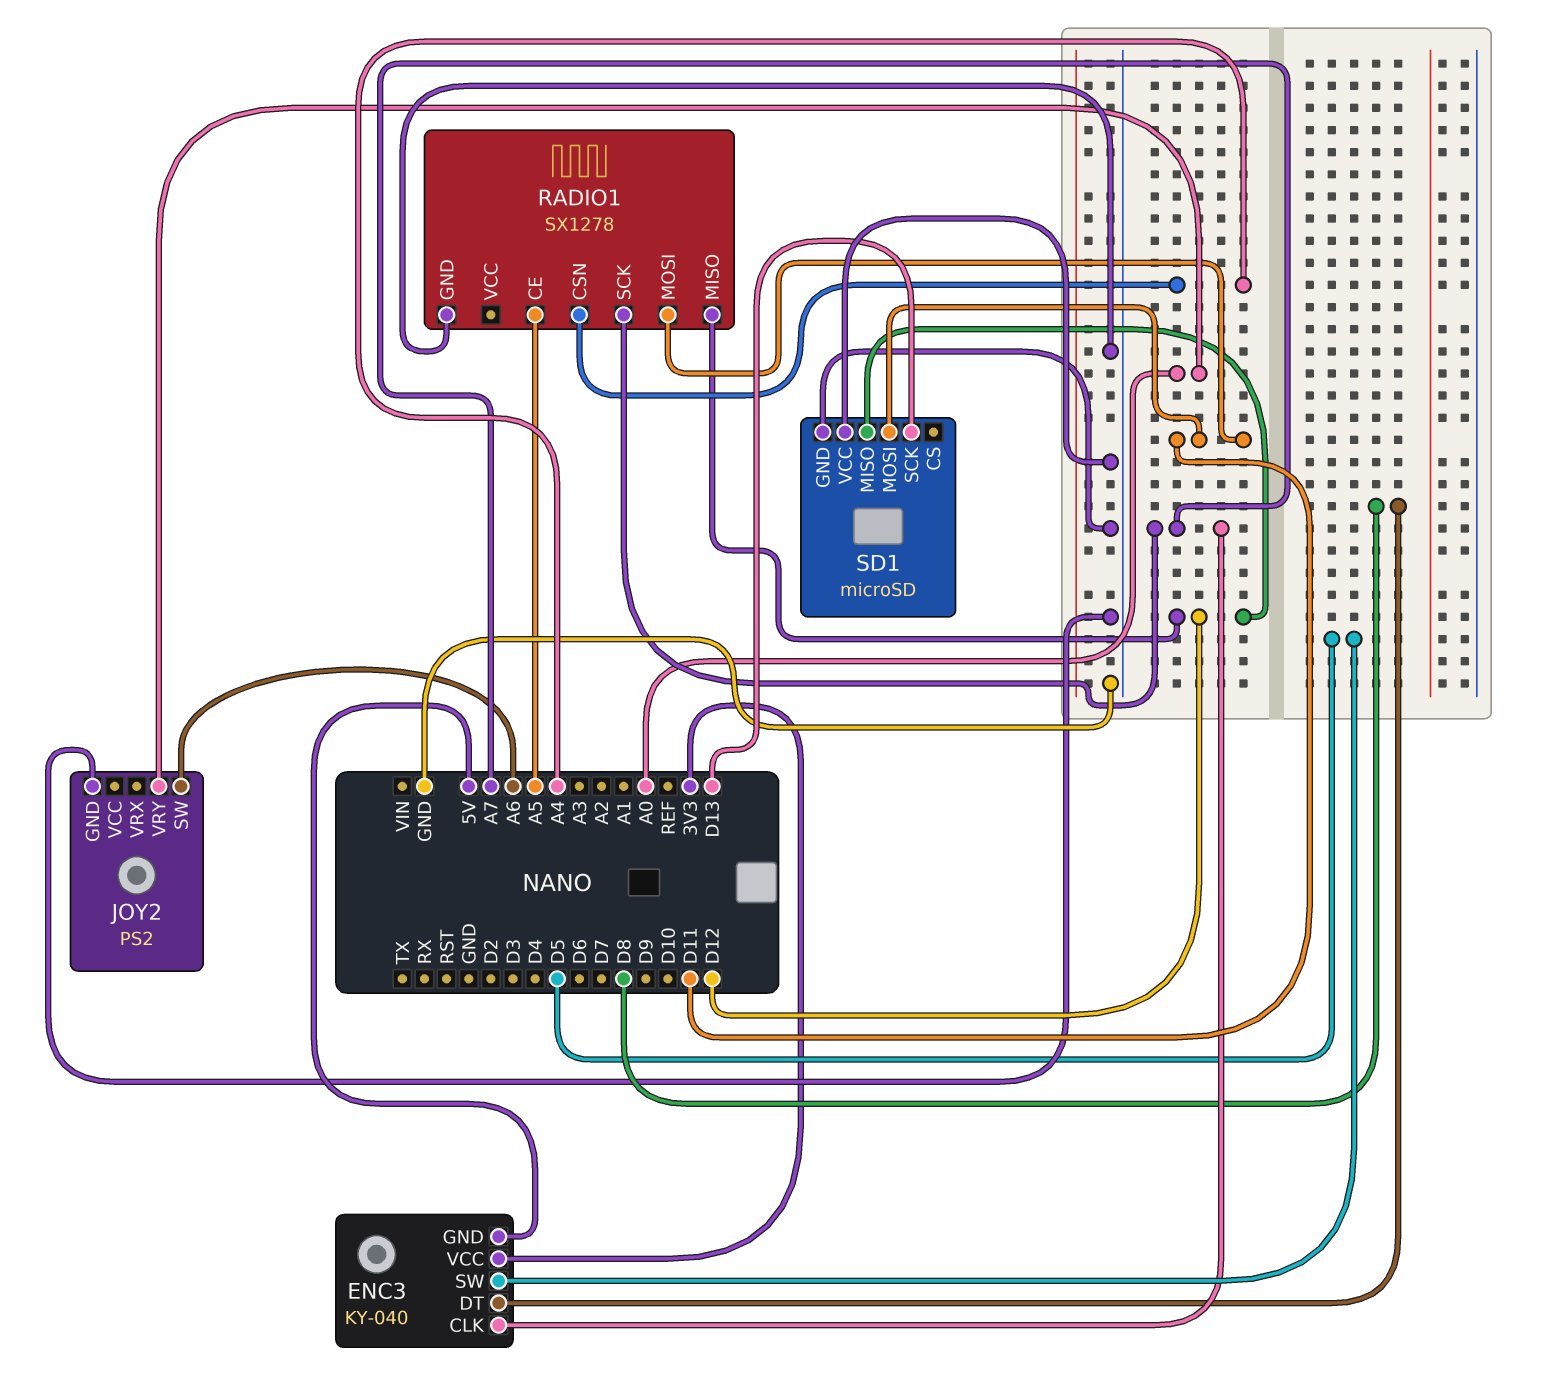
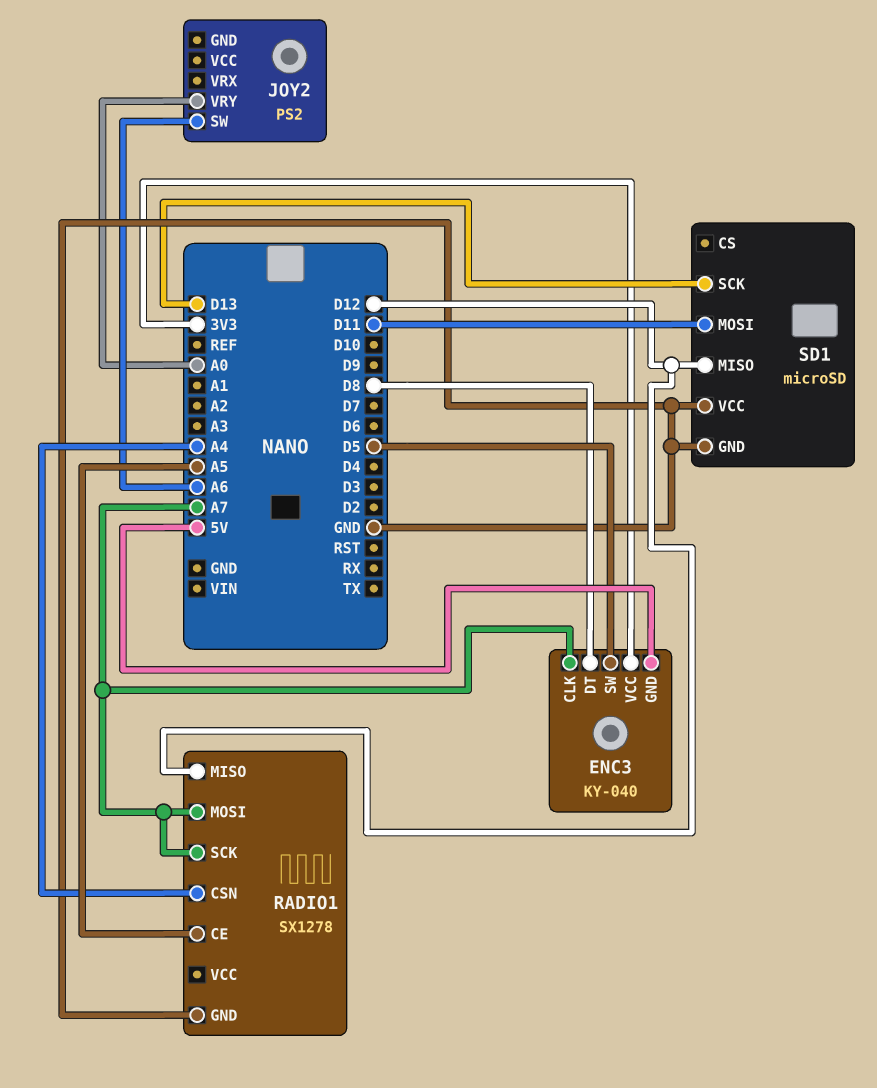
JOY2 pin GND: GND -> none
RADIO1 pin MOSI: D11 -> A7

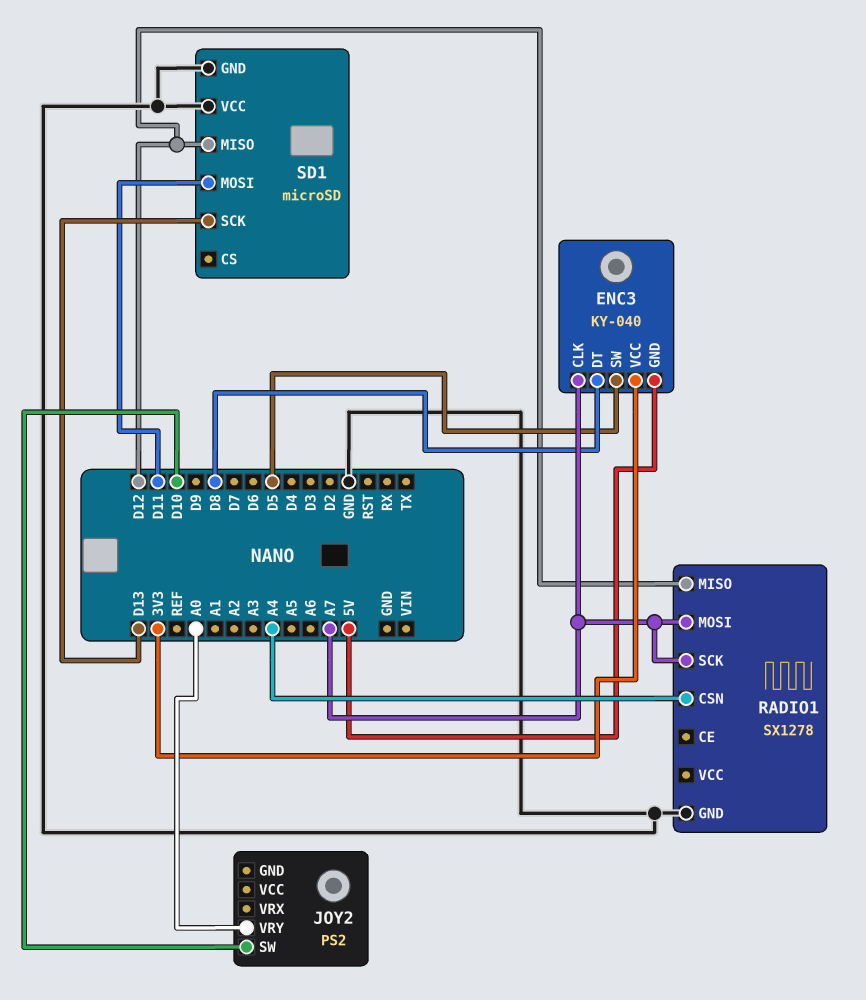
JOY2 pin SW: A6 -> D10
RADIO1 pin CE: A5 -> none

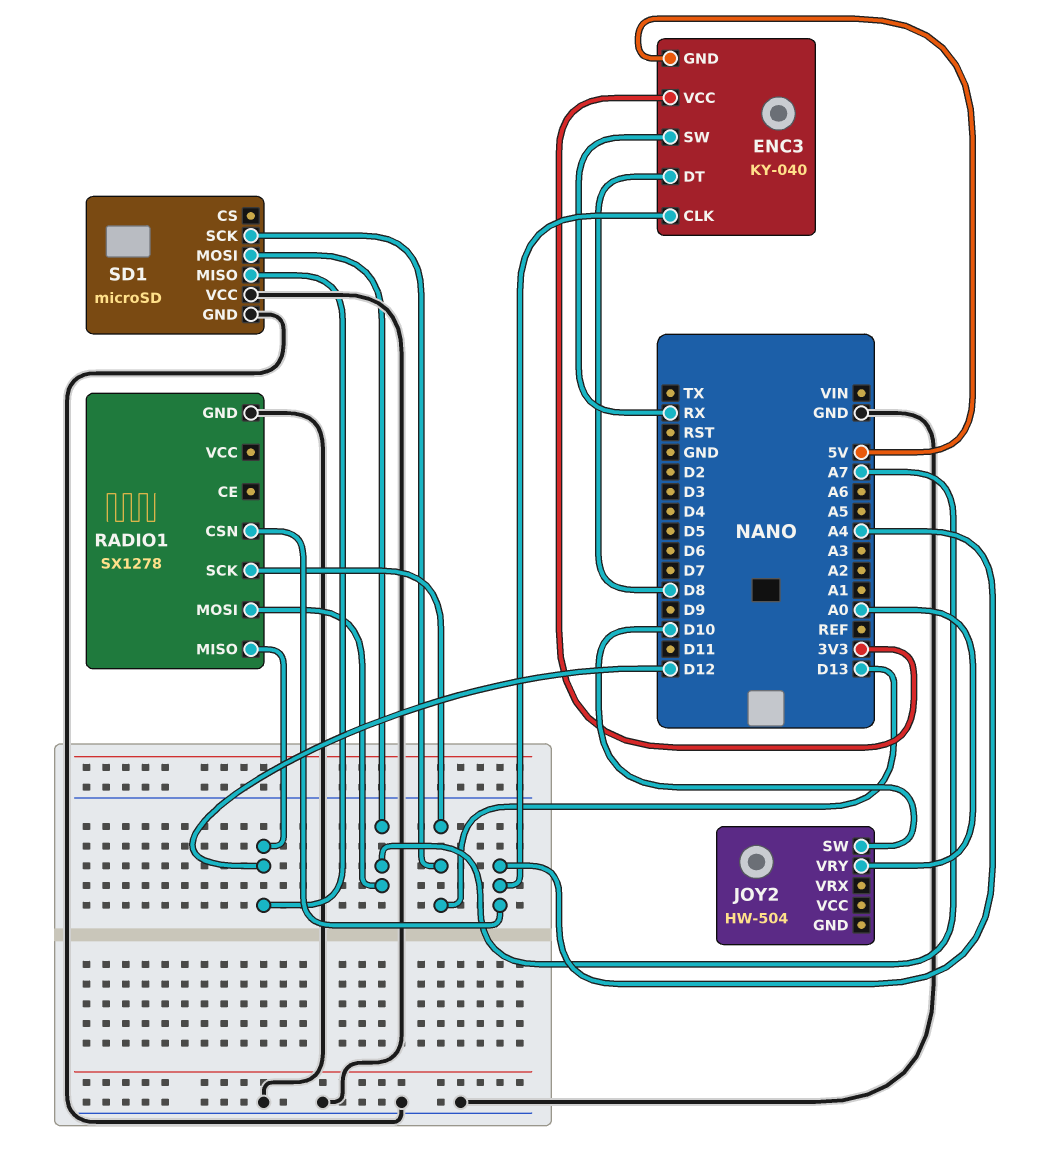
ENC3 pin CLK: A7 -> A4
ENC3 pin SW: D5 -> RX
JOY2: PS2 -> HW-504
RADIO1 pin SCK: A7 -> D13
SD1 pin MOSI: D11 -> A7

